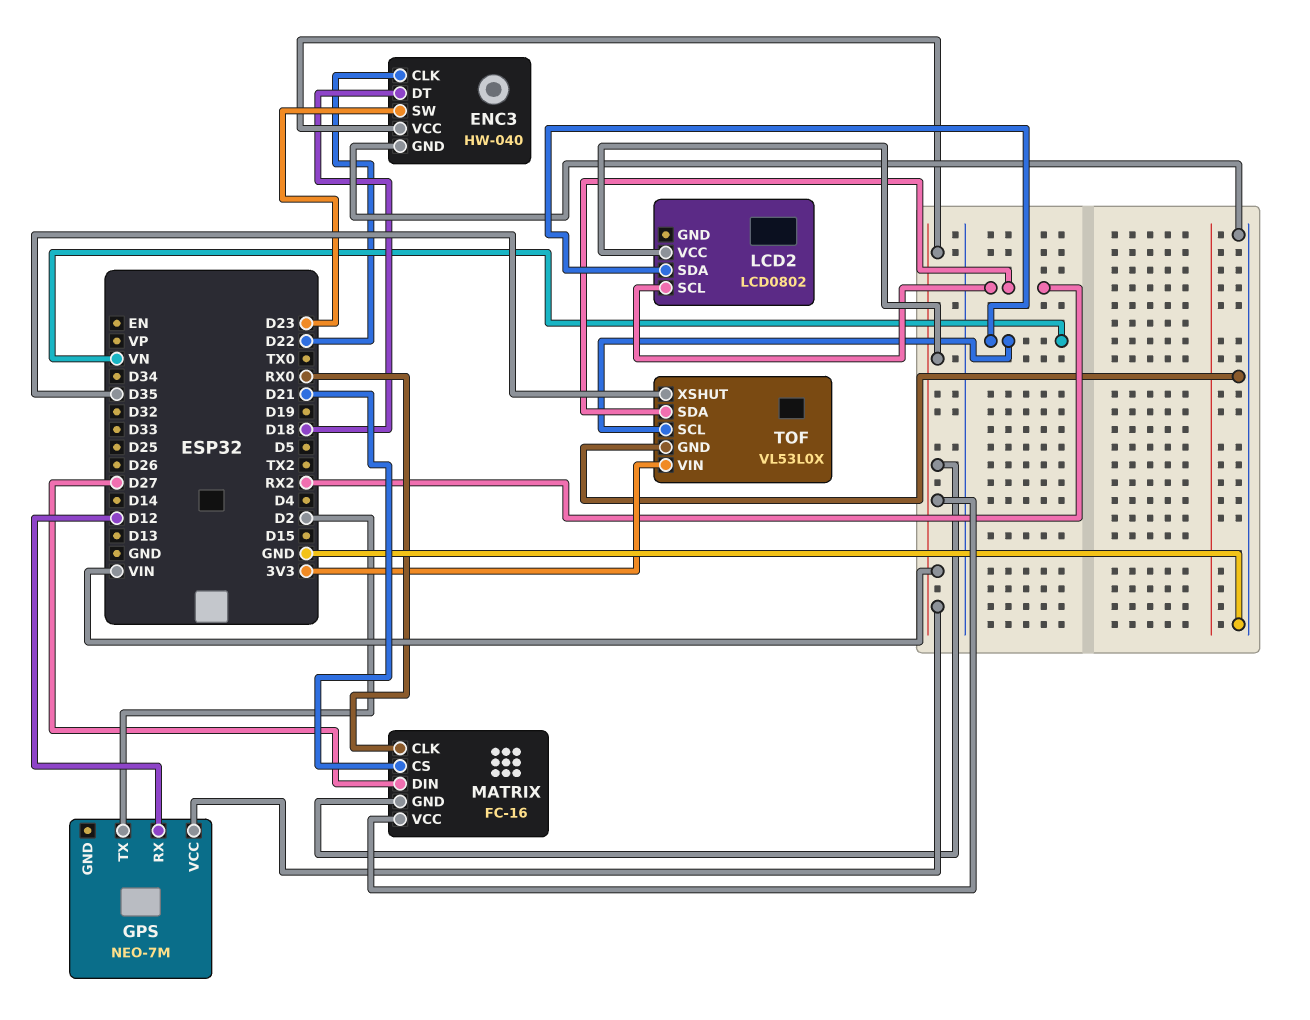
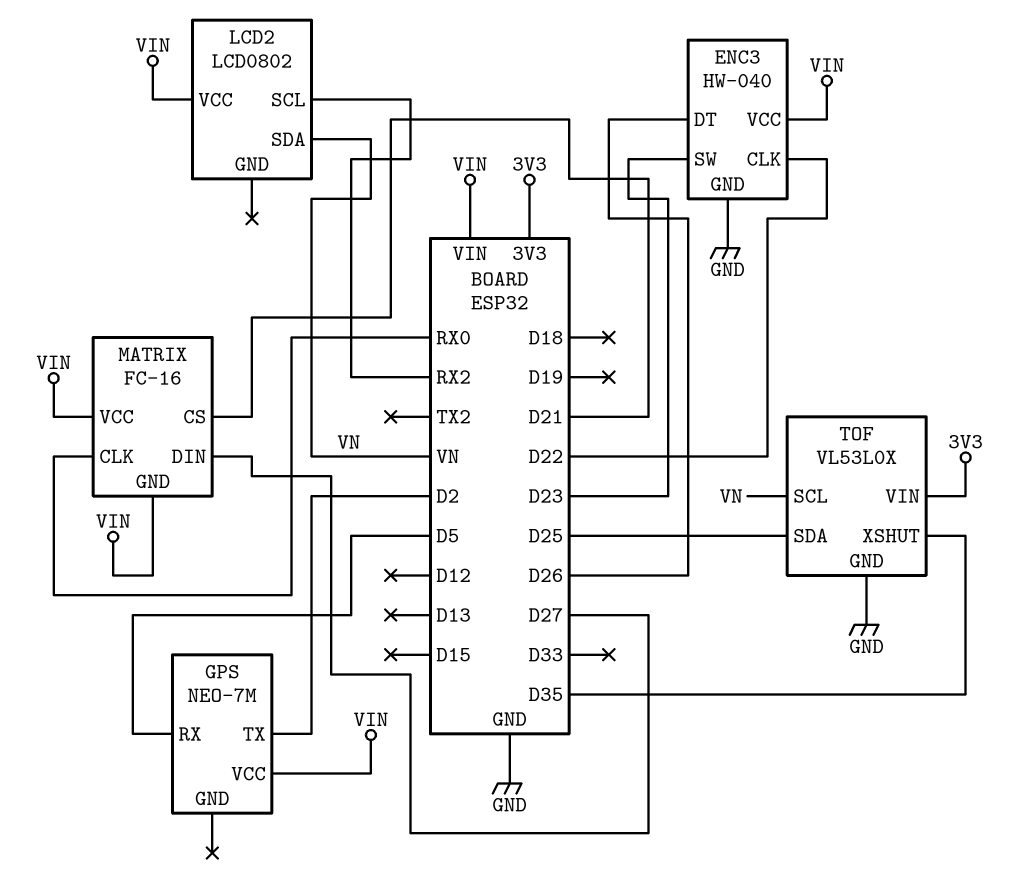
ENC3 pin DT: D18 -> D26
GPS pin RX: D12 -> D5
TOF pin SDA: RX2 -> D25

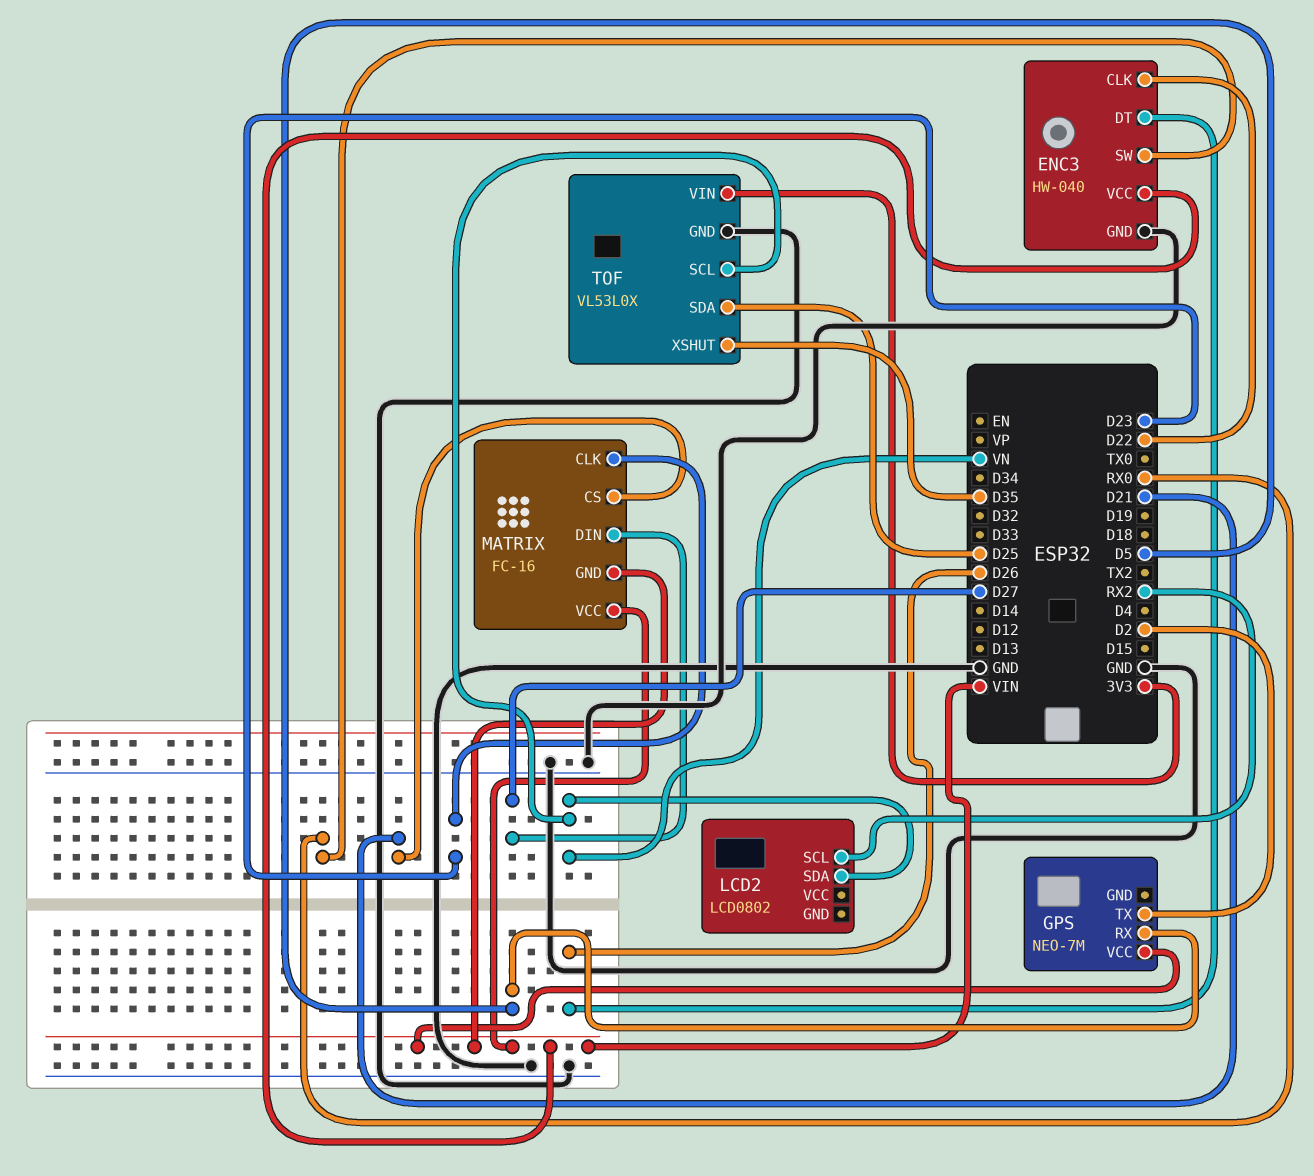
ENC3 pin SW: D23 -> RX0
LCD2 pin VCC: VIN -> none
MATRIX pin CLK: RX0 -> D23

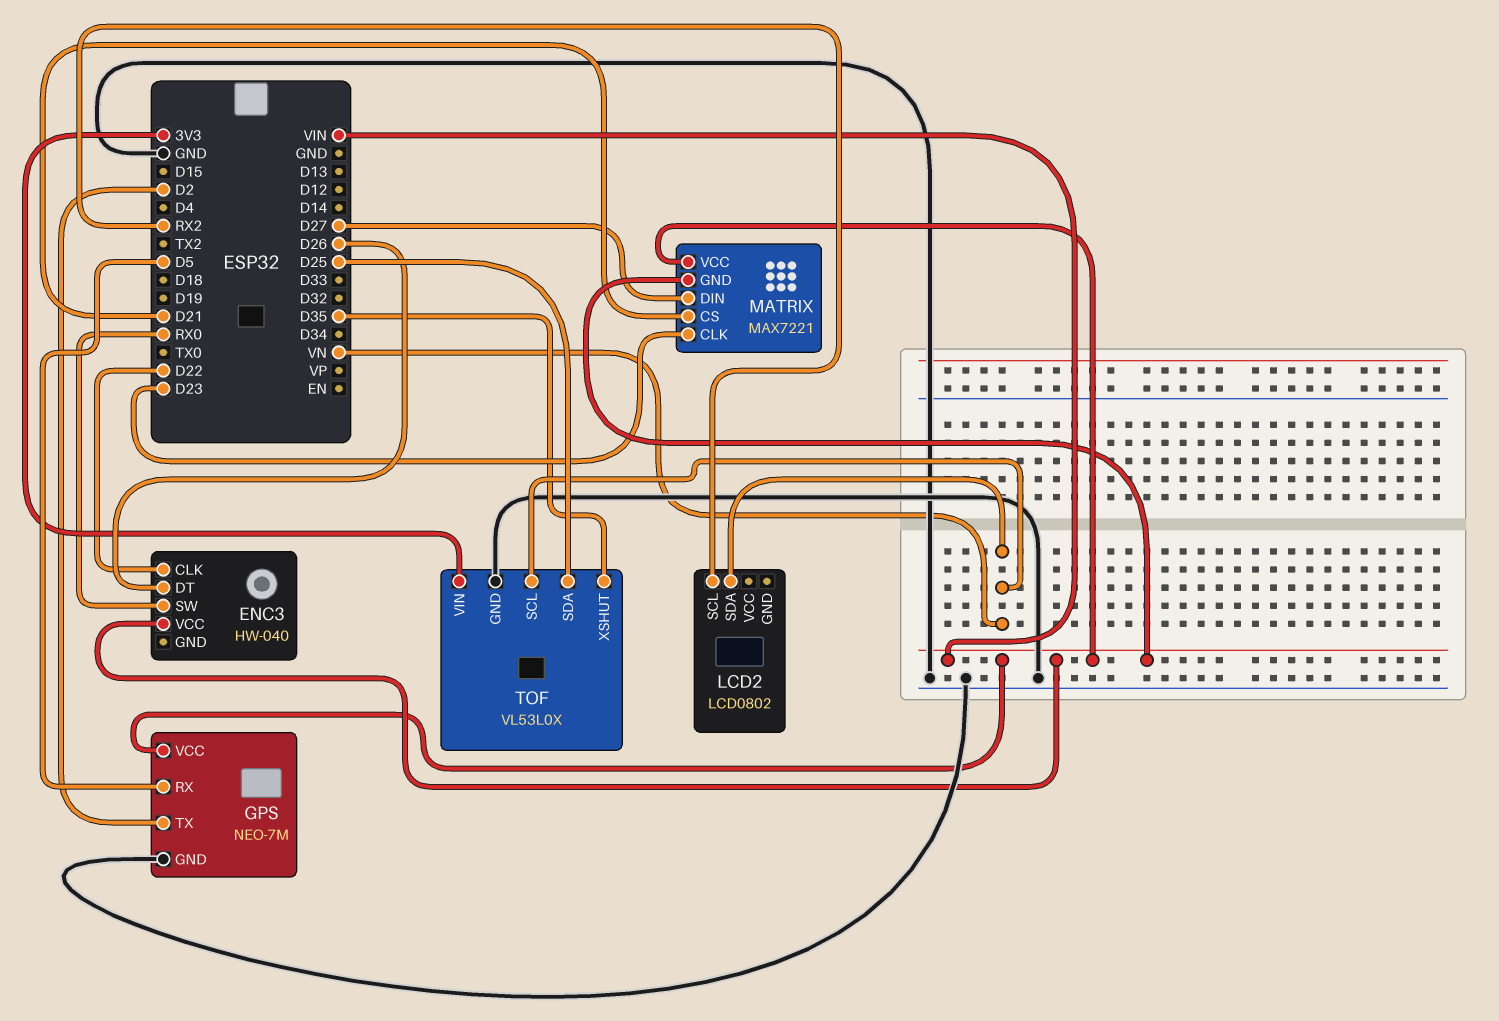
ENC3 pin GND: GND -> none
GPS pin GND: none -> GND
MATRIX: FC-16 -> MAX7221

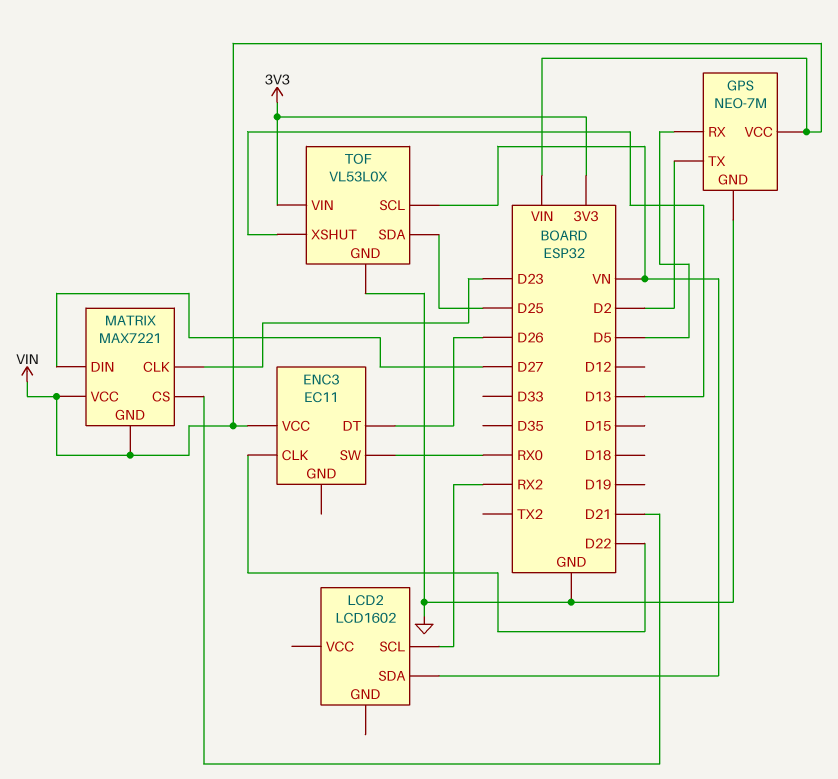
ENC3: HW-040 -> EC11
LCD2: LCD0802 -> LCD1602
TOF pin XSHUT: D35 -> D13

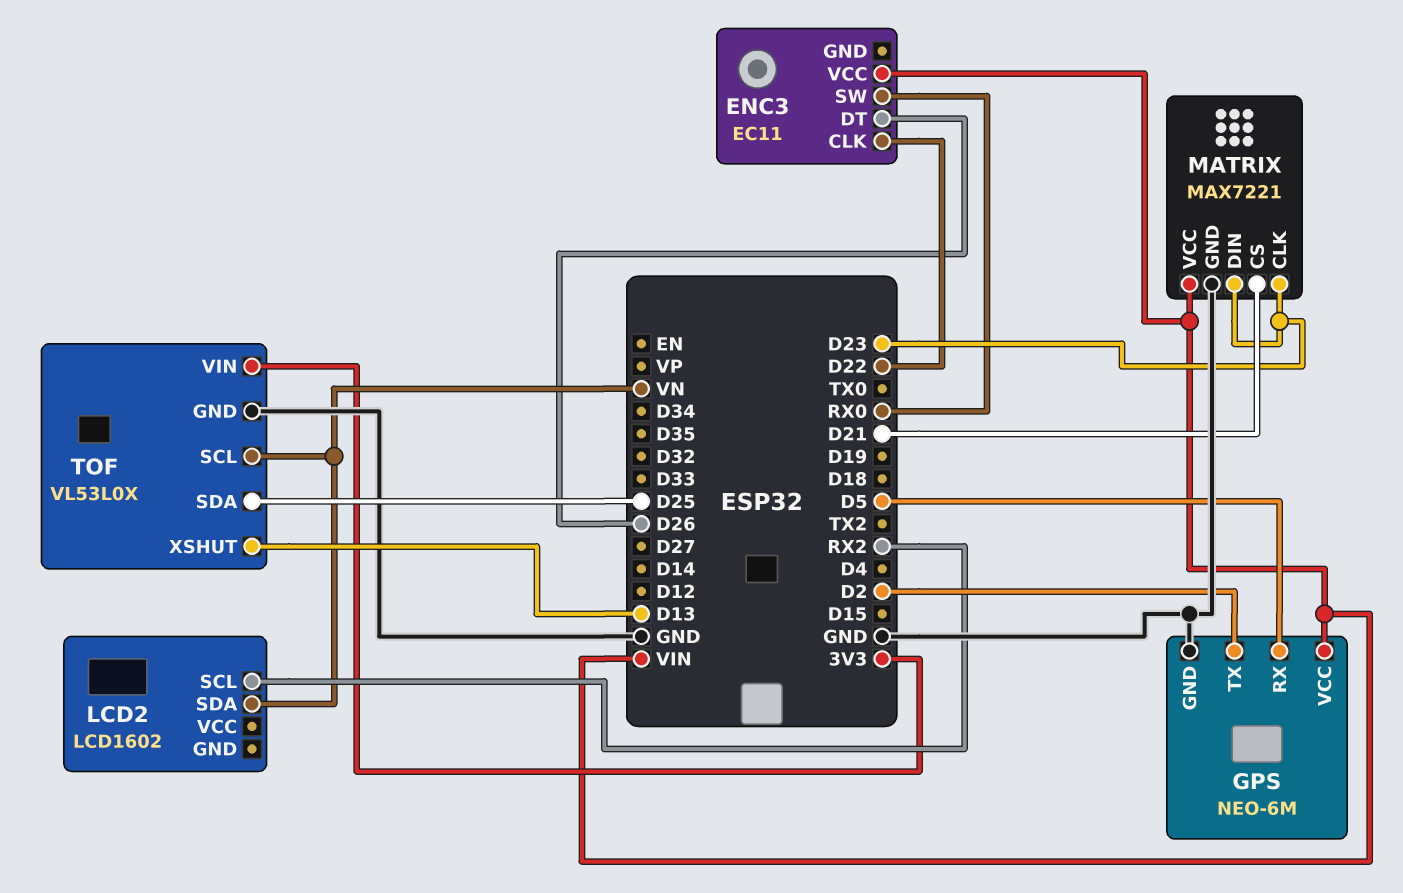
GPS: NEO-7M -> NEO-6M
MATRIX pin DIN: D27 -> D23
MATRIX pin GND: VIN -> GND

